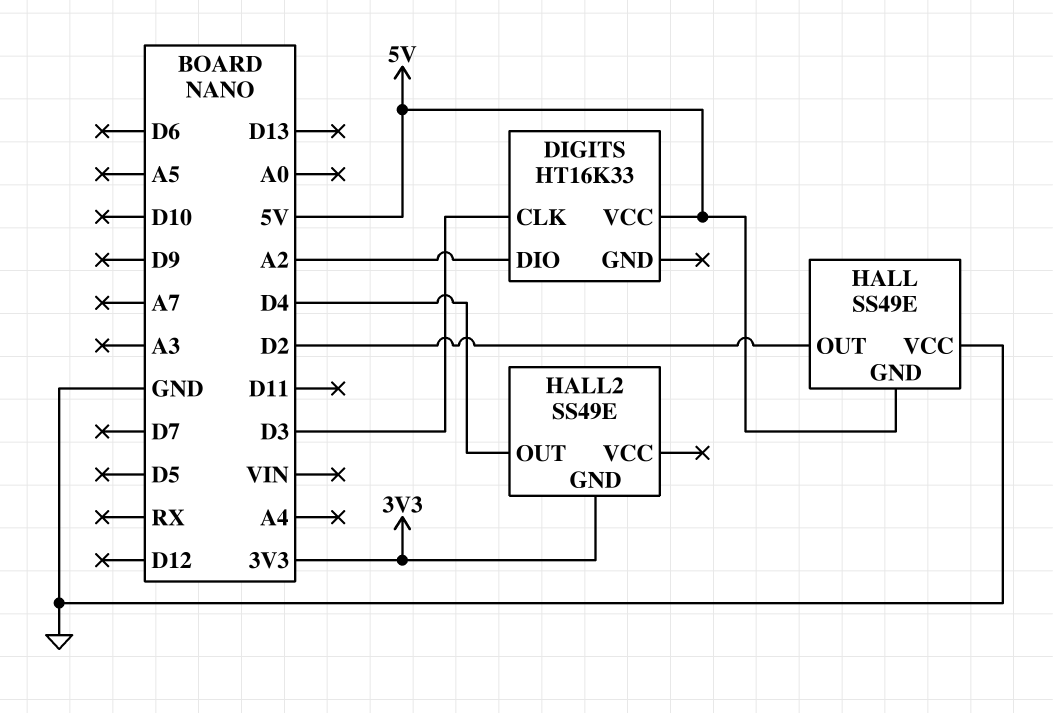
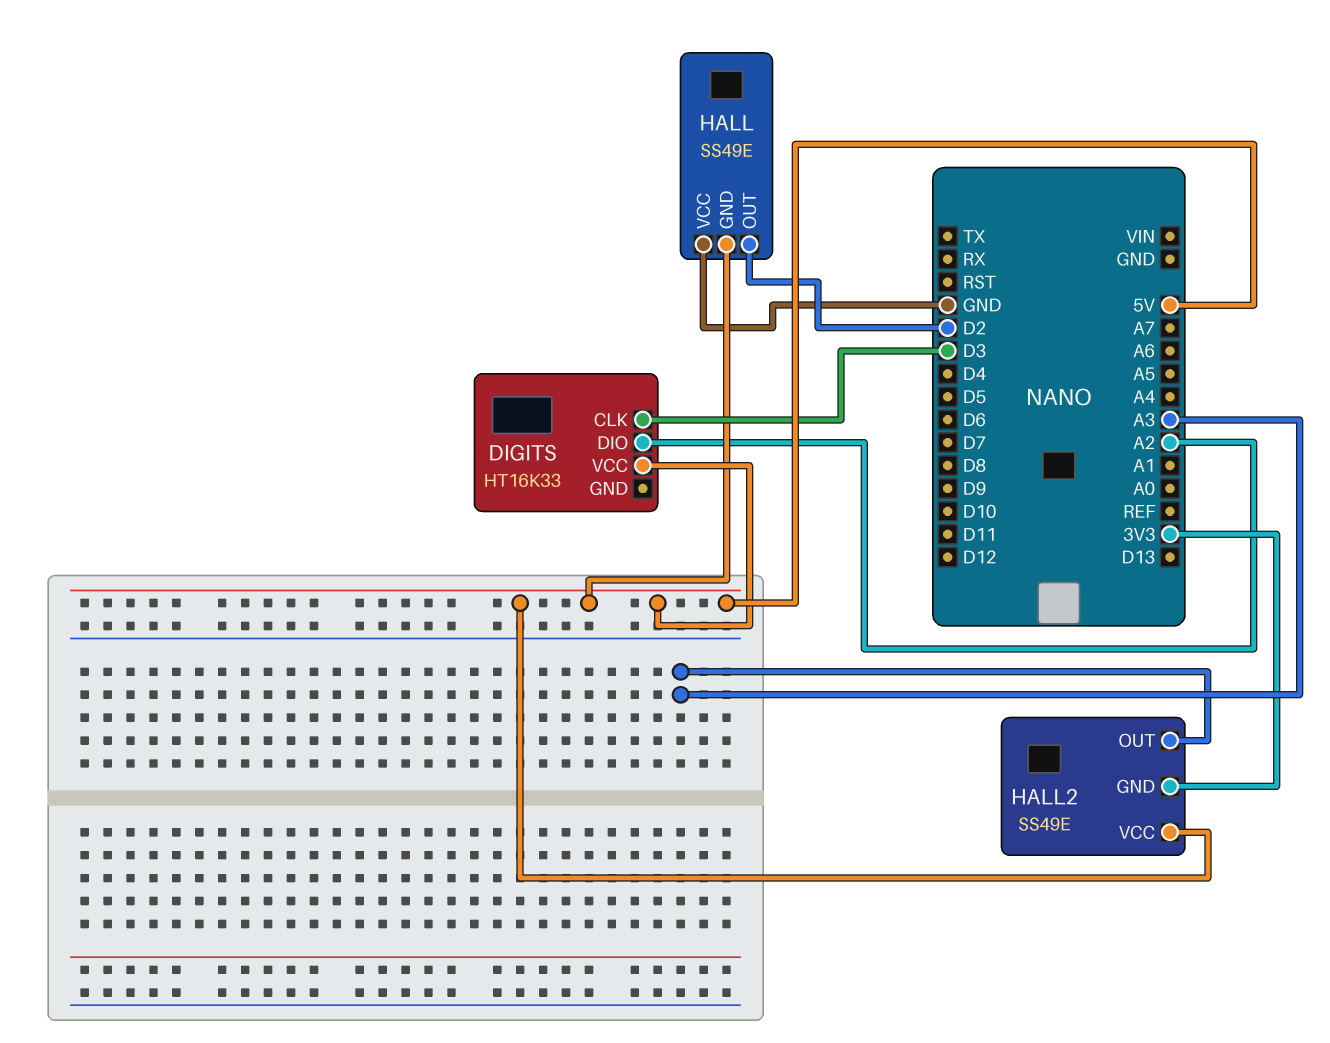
HALL2 pin OUT: D4 -> A3
HALL2 pin VCC: none -> 5V

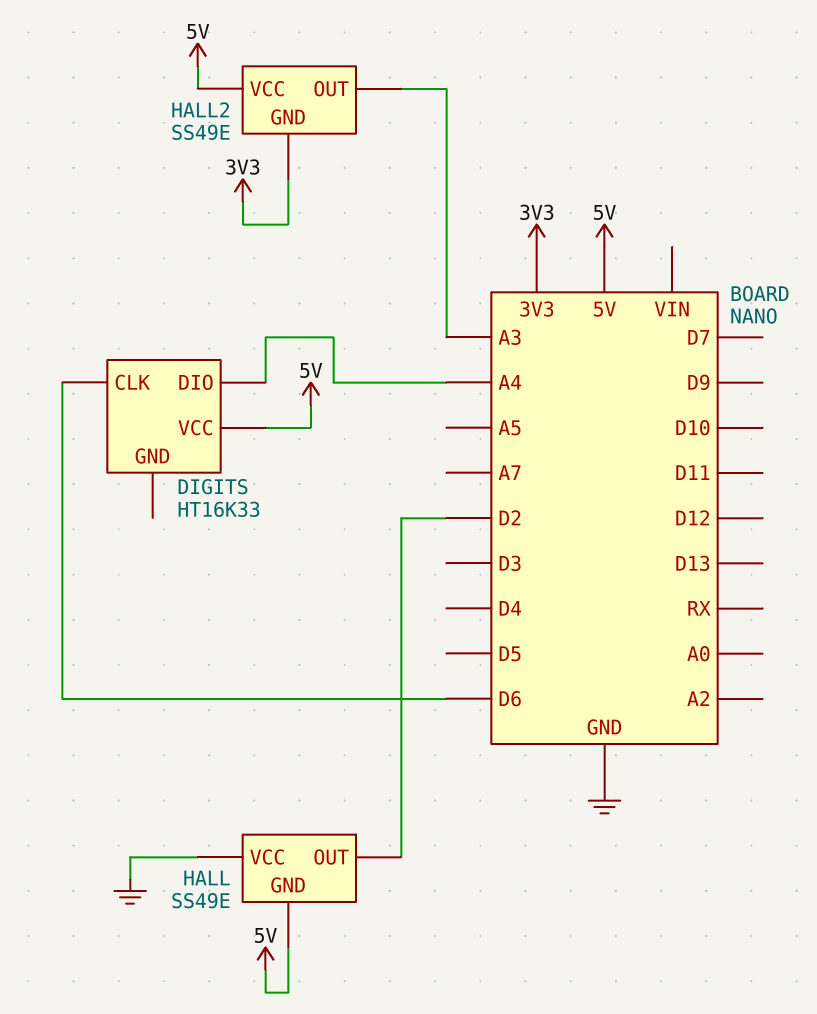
DIGITS pin CLK: D3 -> D6
DIGITS pin DIO: A2 -> A4

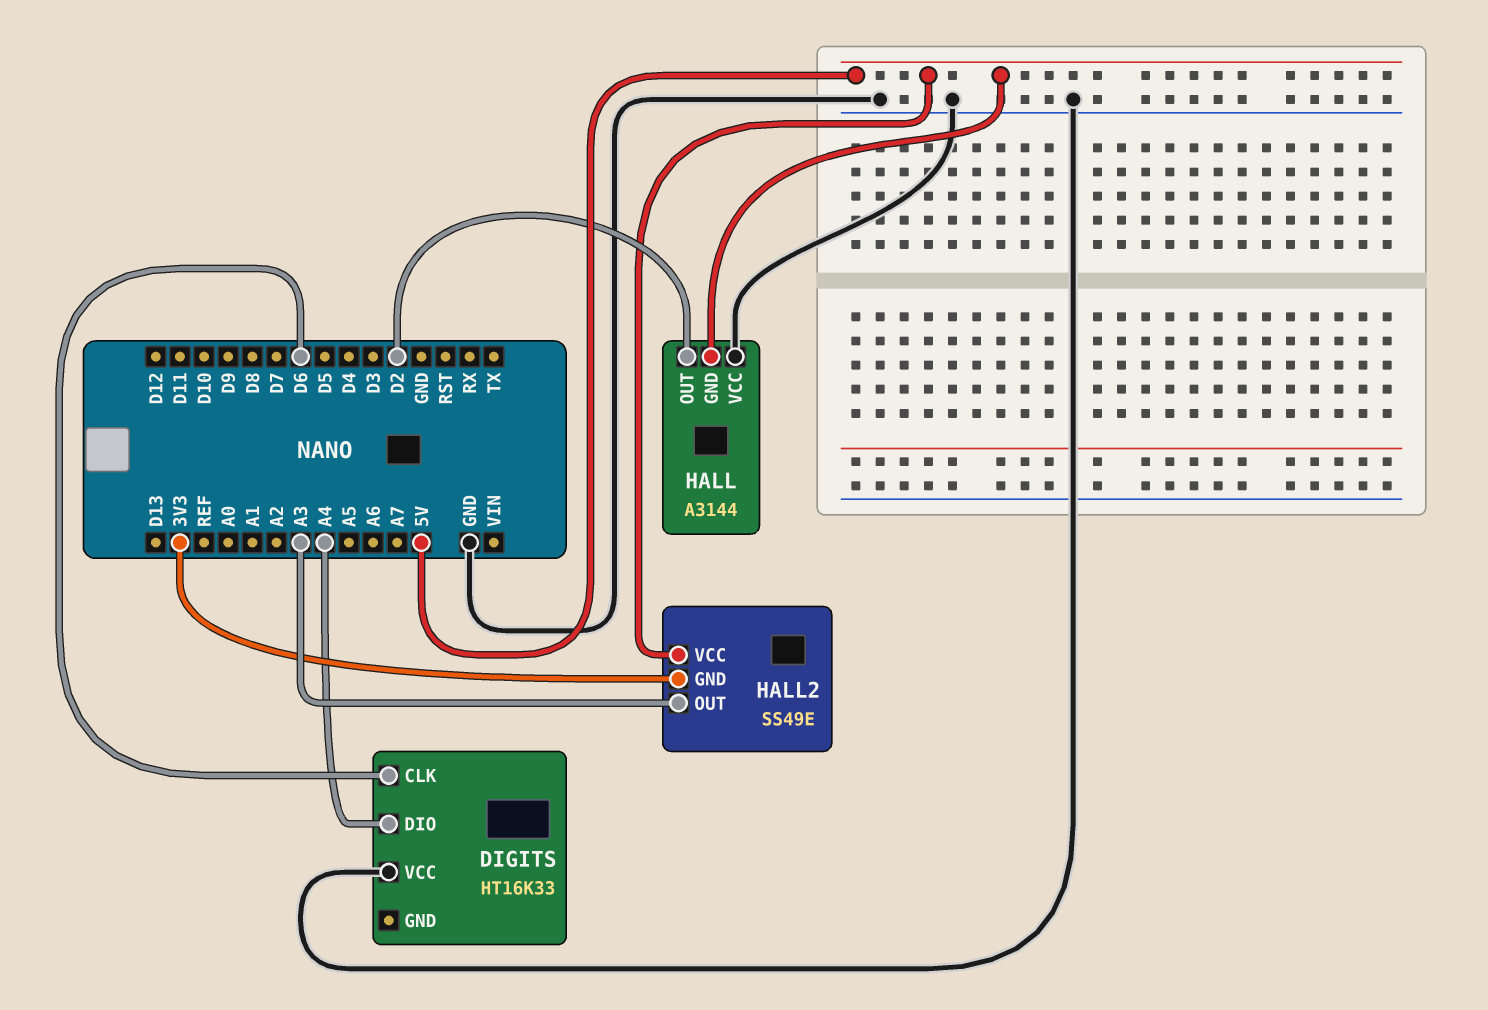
DIGITS pin VCC: 5V -> GND
HALL: SS49E -> A3144

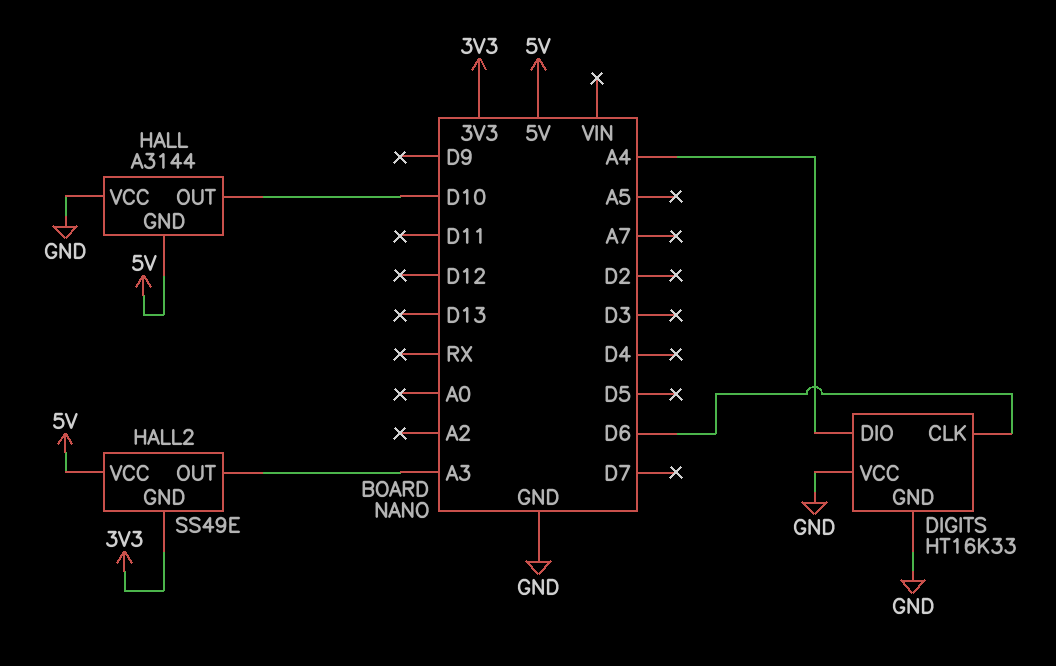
DIGITS pin GND: none -> GND
HALL pin OUT: D2 -> D10

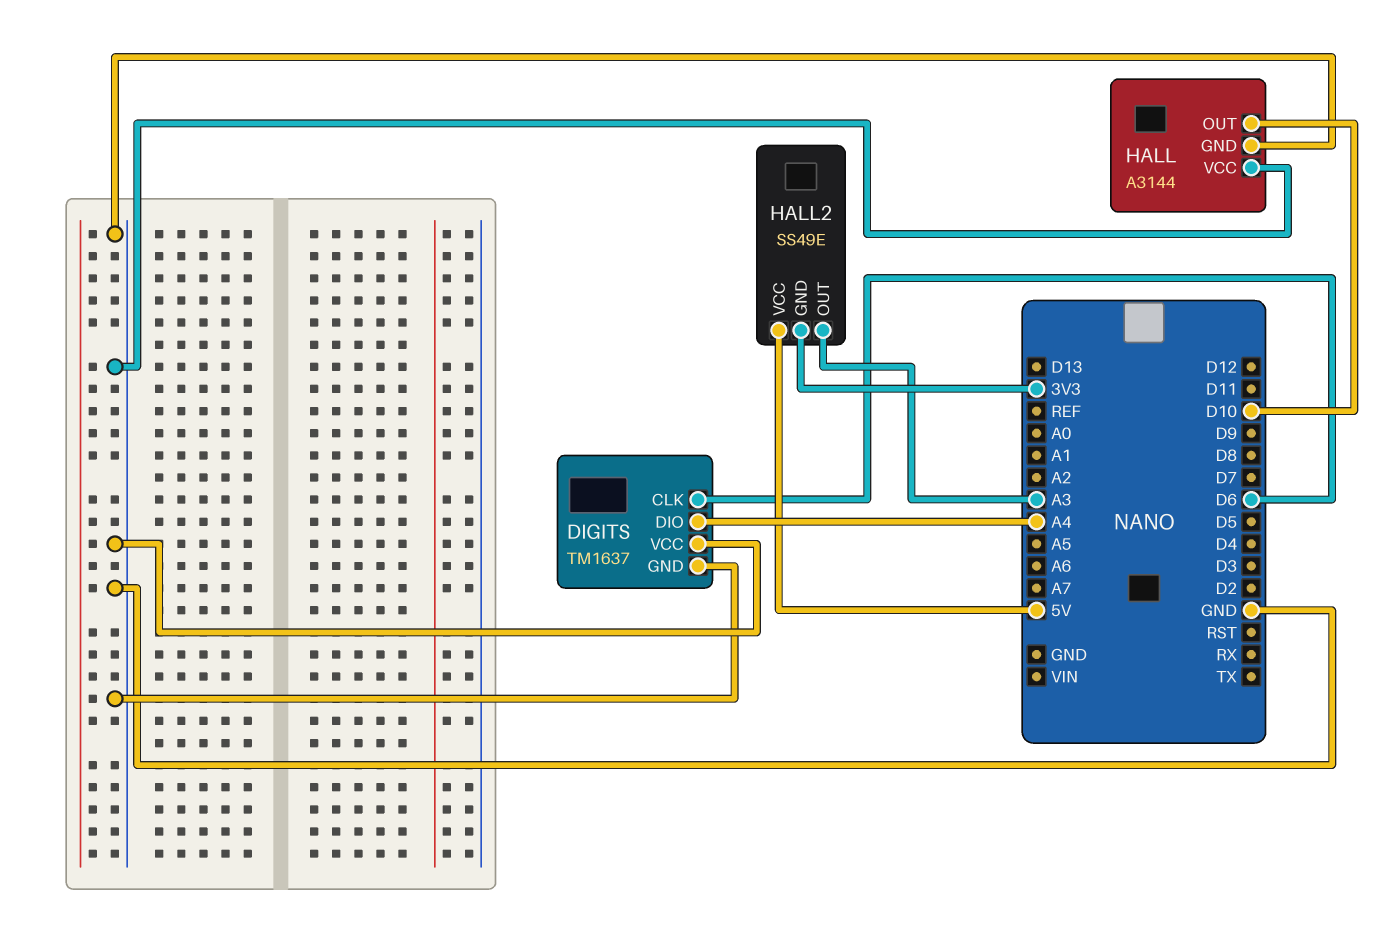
DIGITS: HT16K33 -> TM1637
HALL pin GND: 5V -> GND

